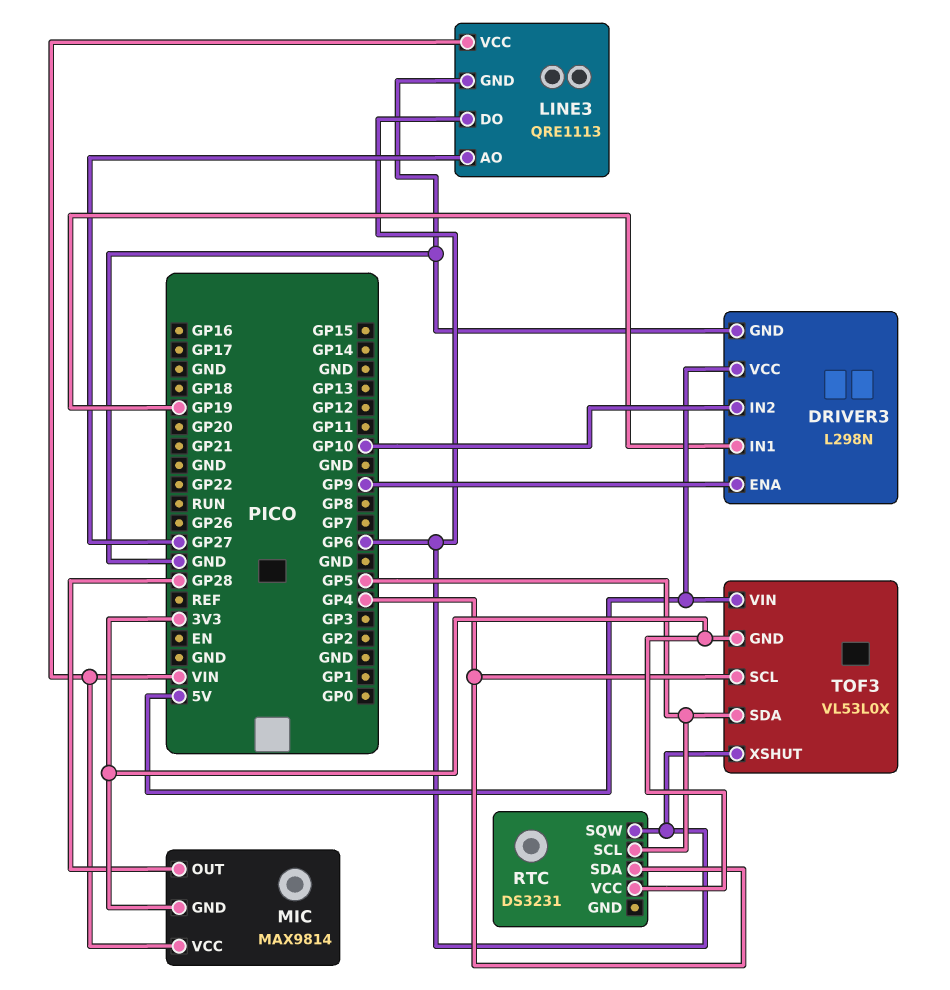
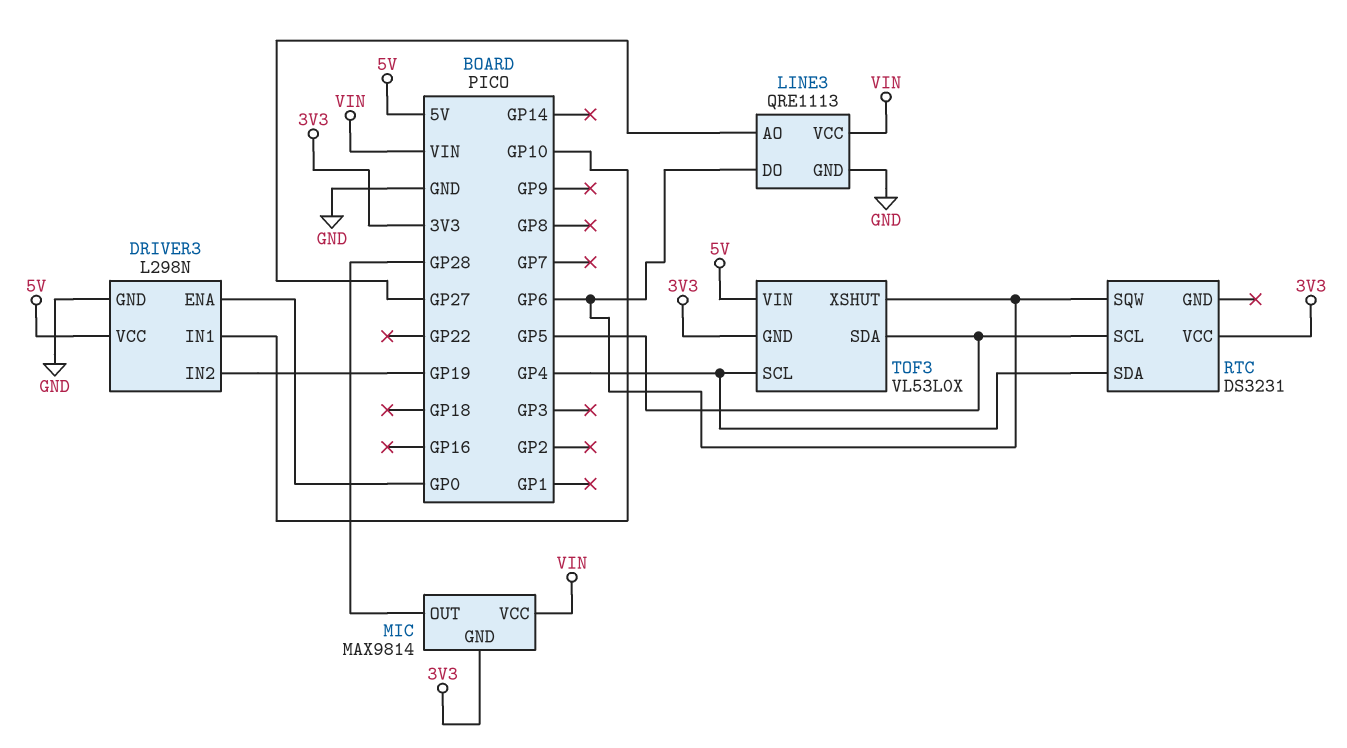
DRIVER3 pin ENA: GP9 -> GP0
DRIVER3 pin IN1: GP19 -> GP10
DRIVER3 pin IN2: GP10 -> GP19

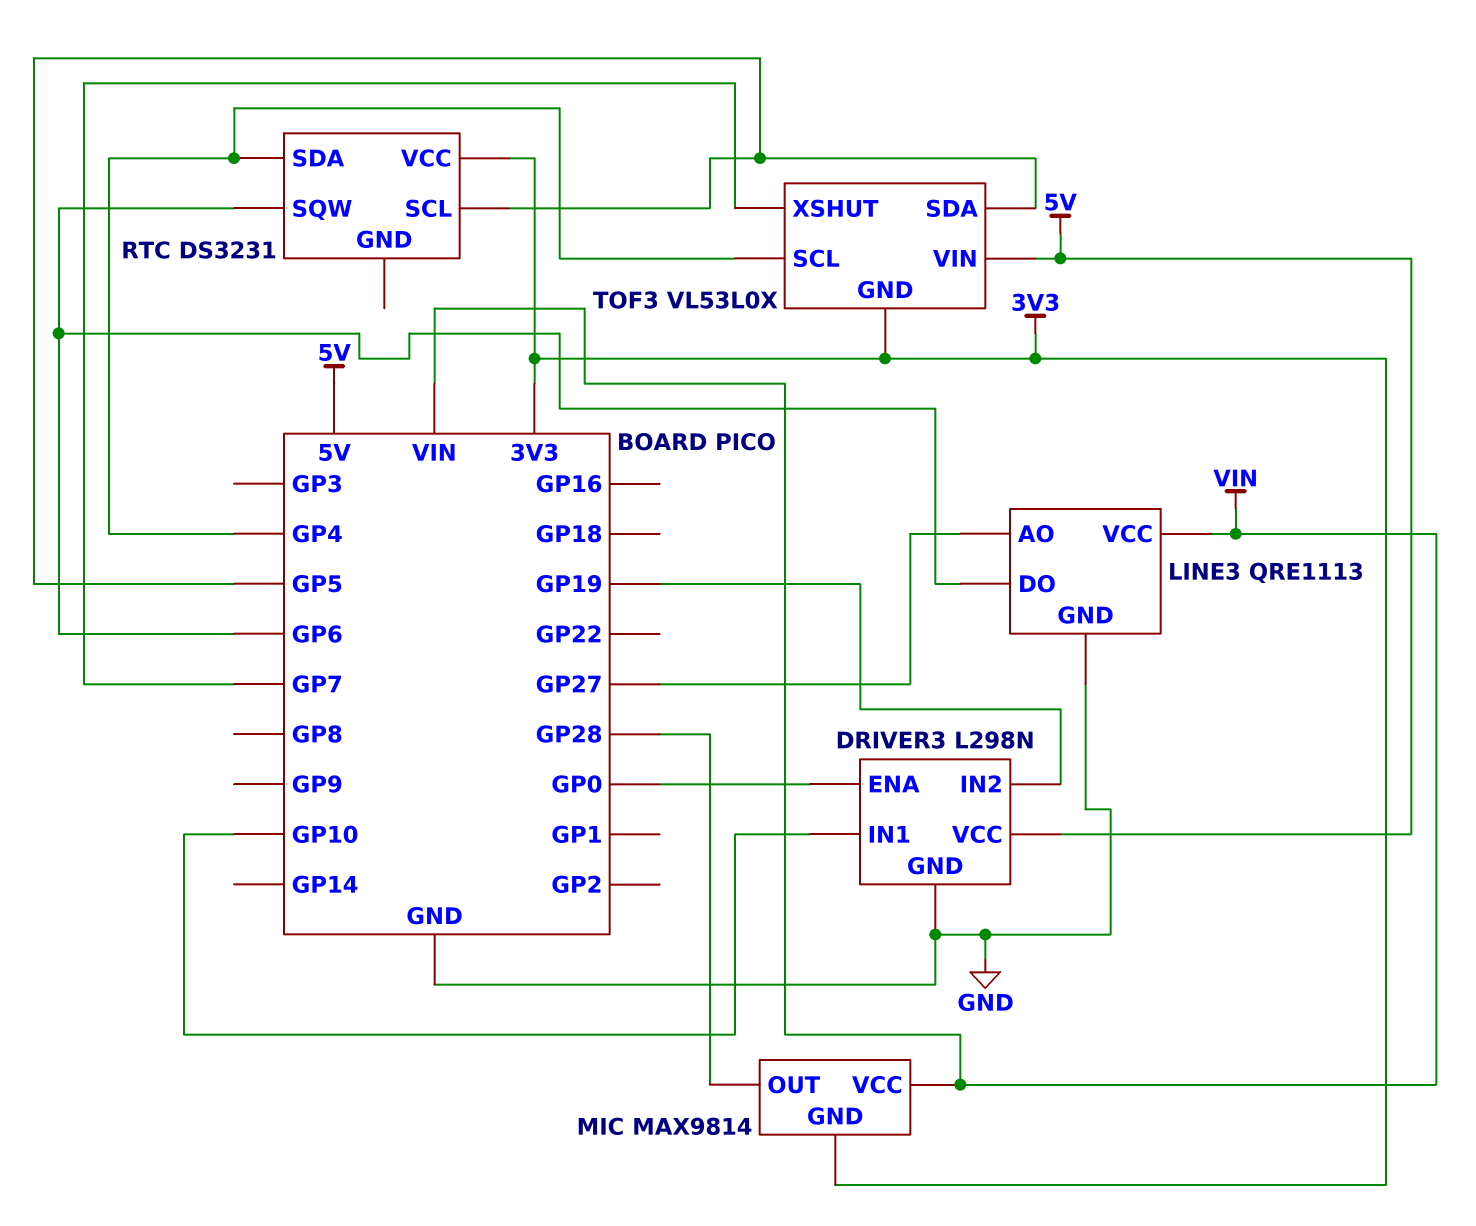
TOF3 pin XSHUT: GP6 -> GP7

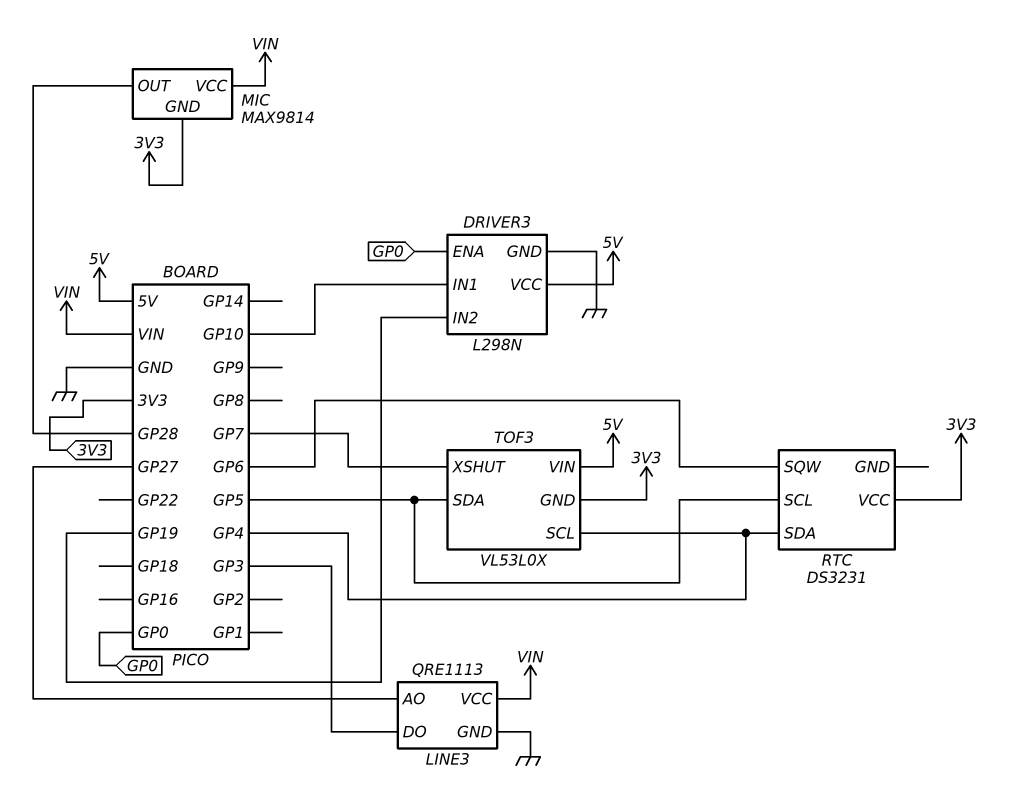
LINE3 pin DO: GP6 -> GP3

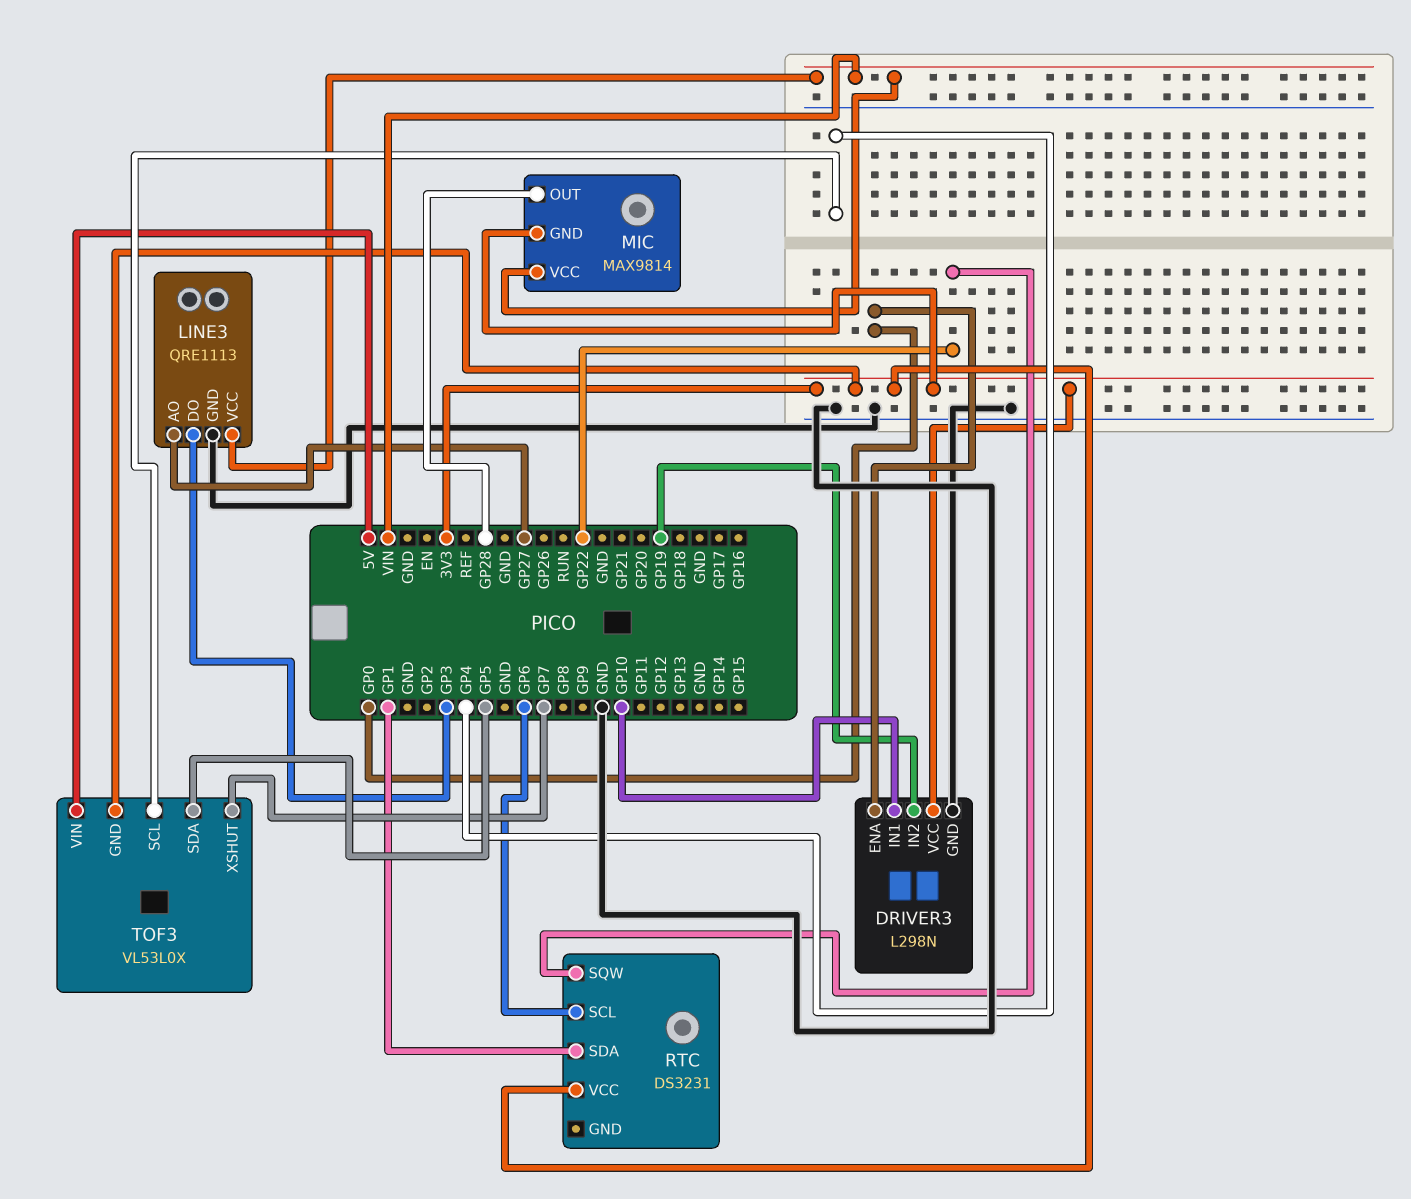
DRIVER3 pin VCC: 5V -> 3V3
RTC pin SCL: GP5 -> GP6
RTC pin SDA: GP4 -> GP1
RTC pin SQW: GP6 -> GP22

